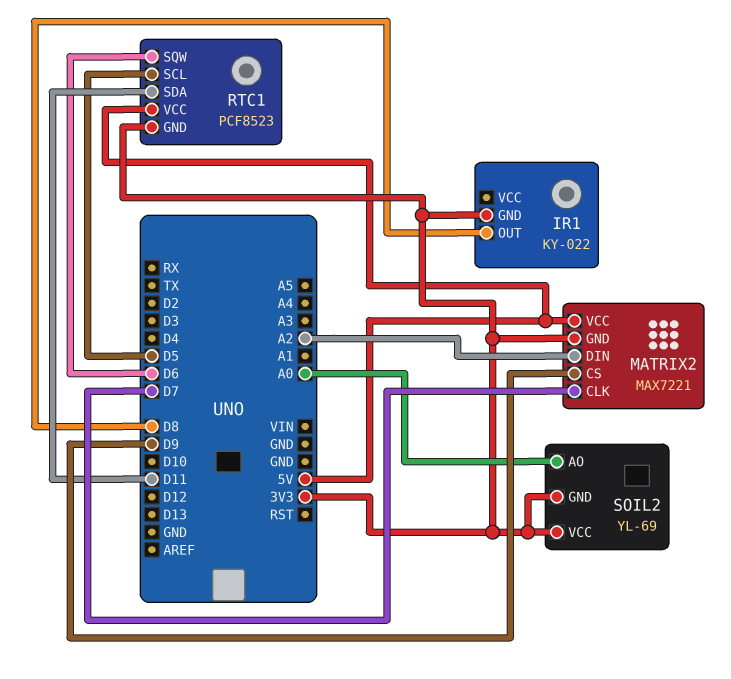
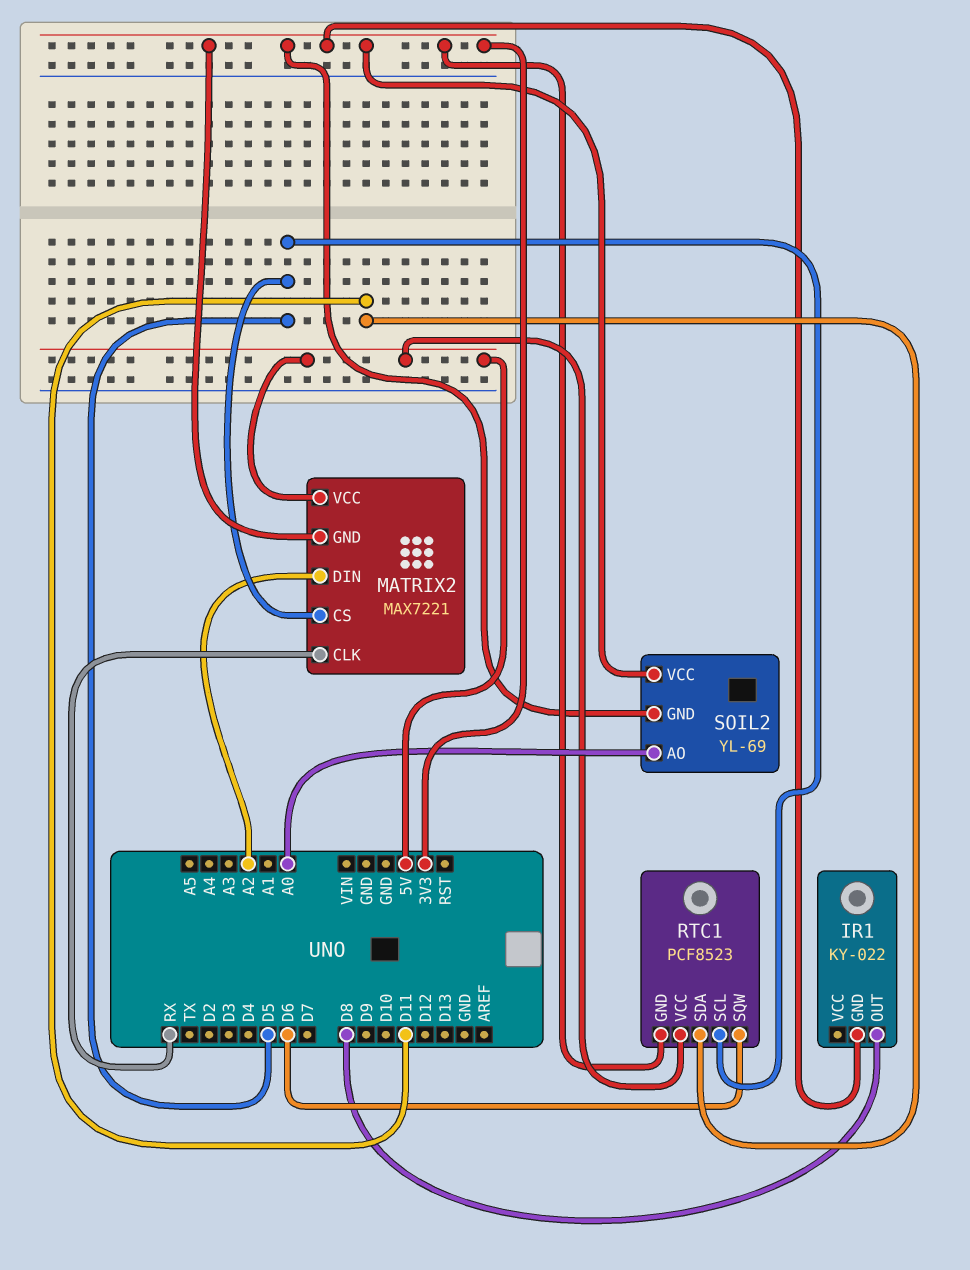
MATRIX2 pin CLK: D7 -> RX
MATRIX2 pin CS: D9 -> D5

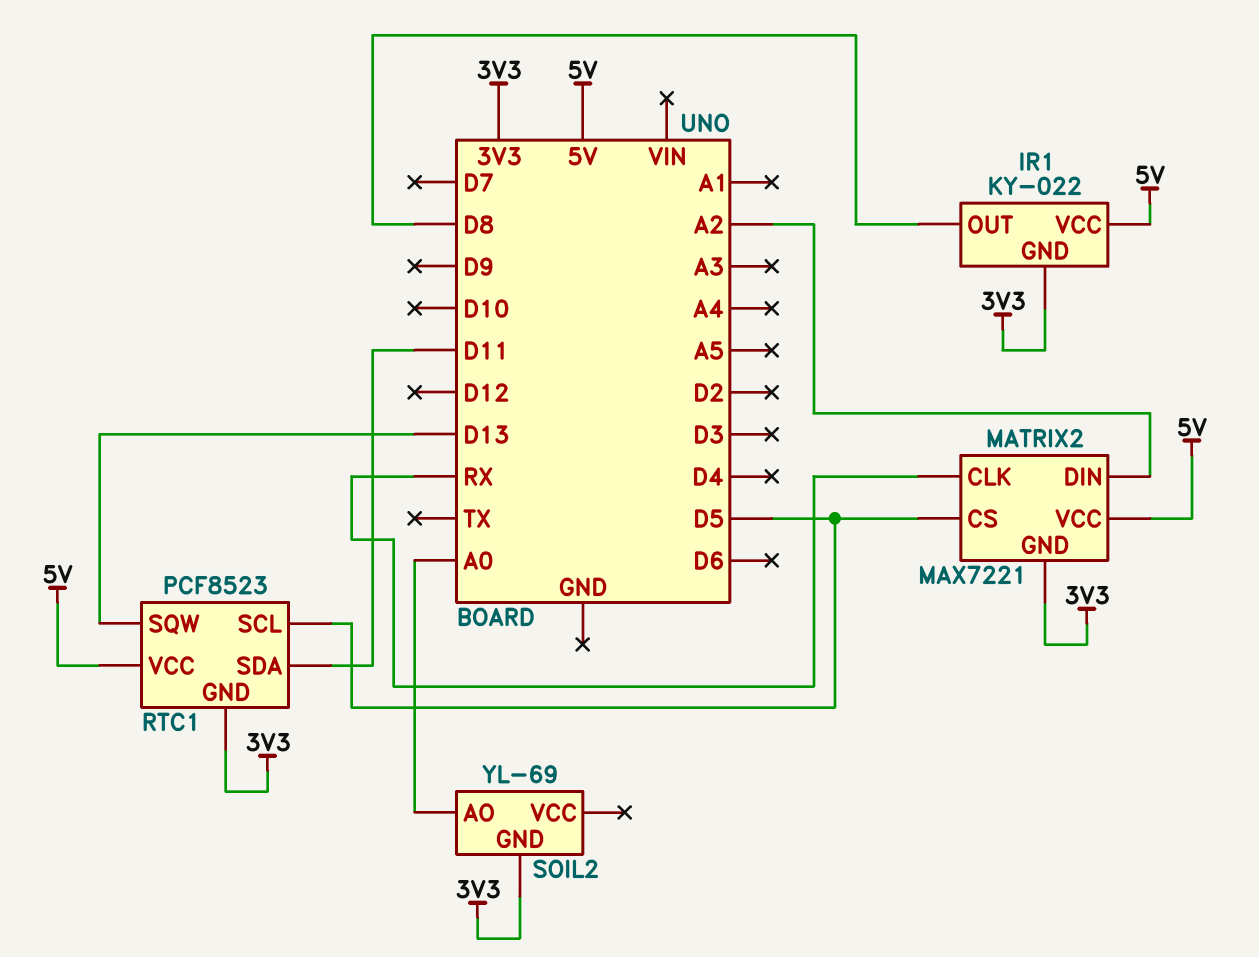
IR1 pin VCC: none -> 5V
RTC1 pin SQW: D6 -> D13
SOIL2 pin VCC: 3V3 -> none

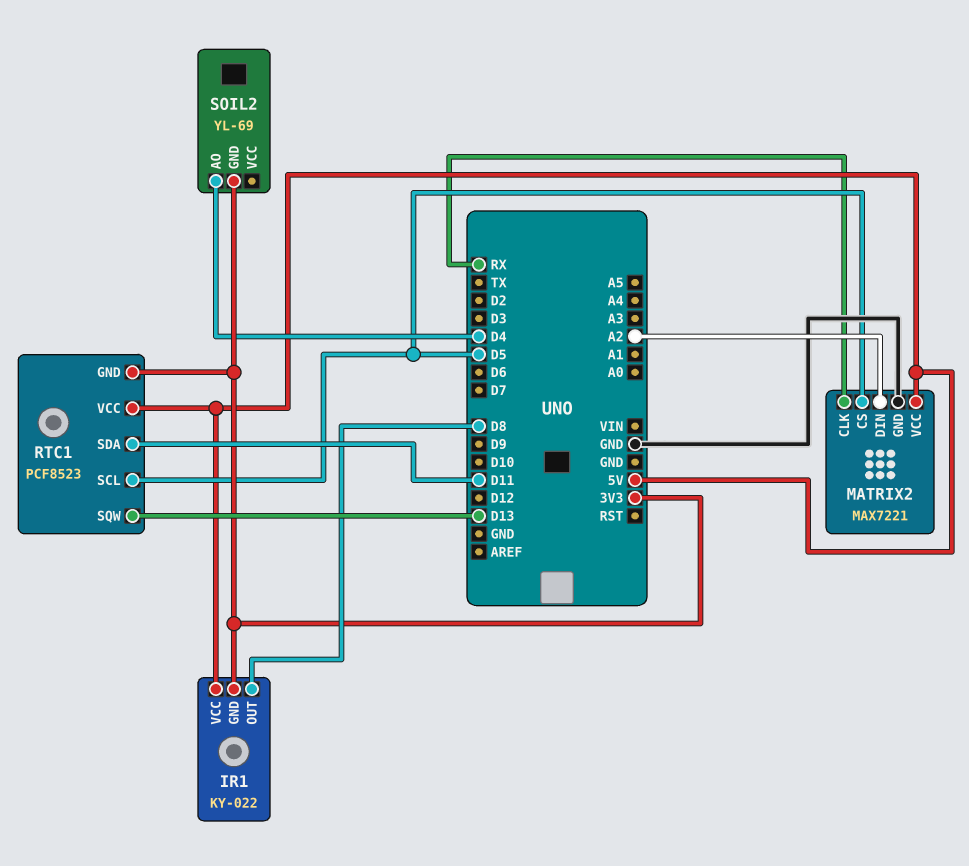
MATRIX2 pin GND: 3V3 -> GND
SOIL2 pin AO: A0 -> D4

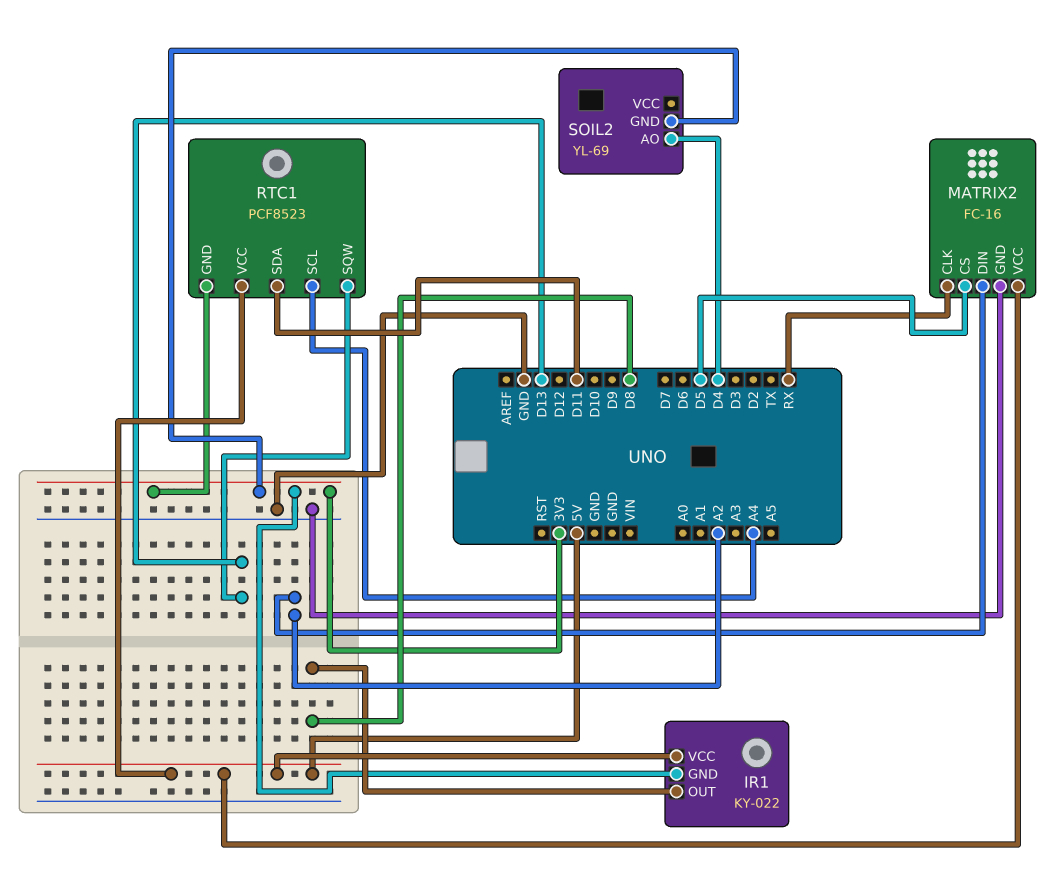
MATRIX2: MAX7221 -> FC-16
RTC1 pin SCL: D5 -> A4

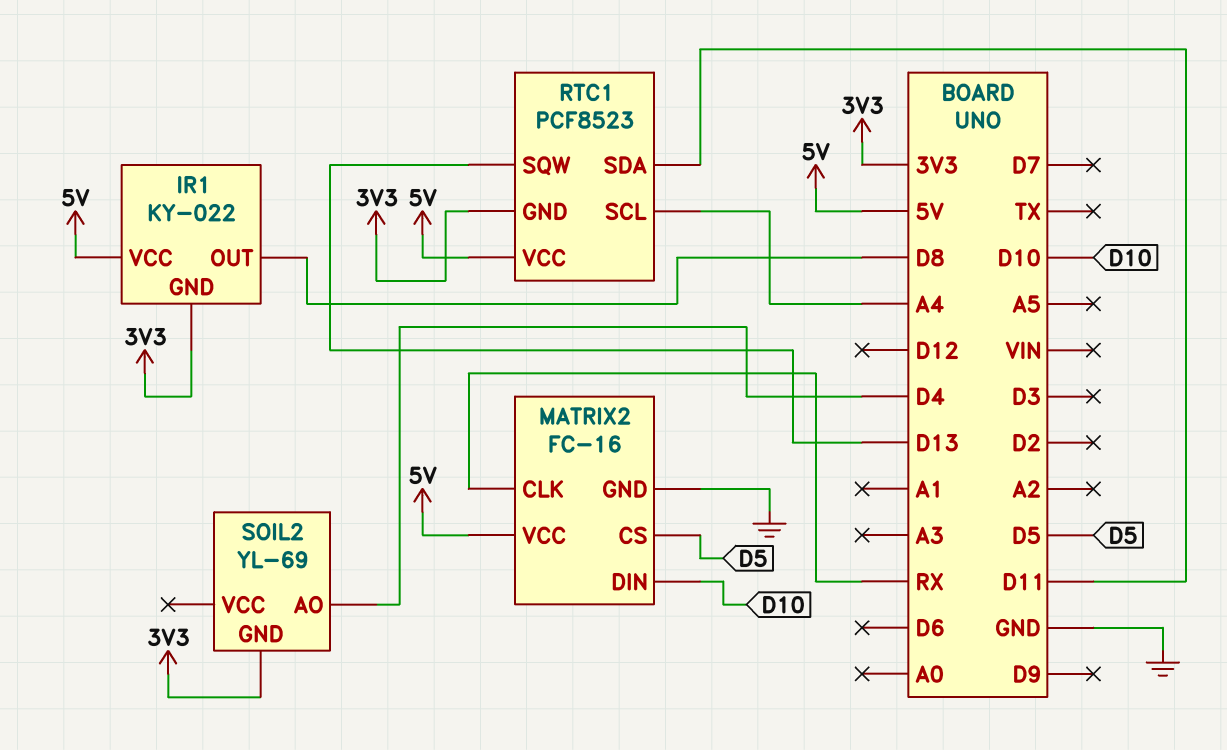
MATRIX2 pin DIN: A2 -> D10

